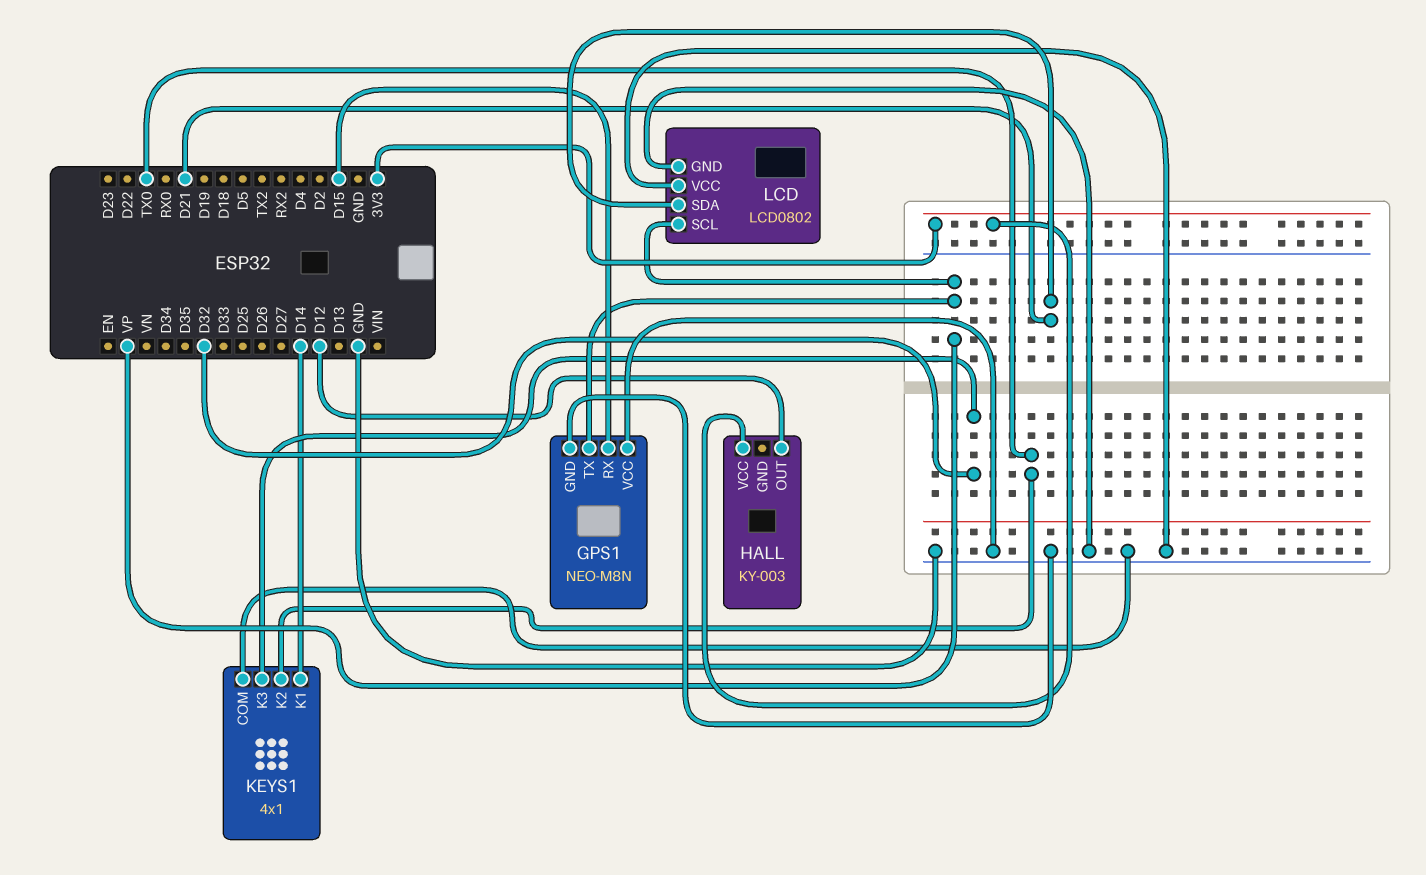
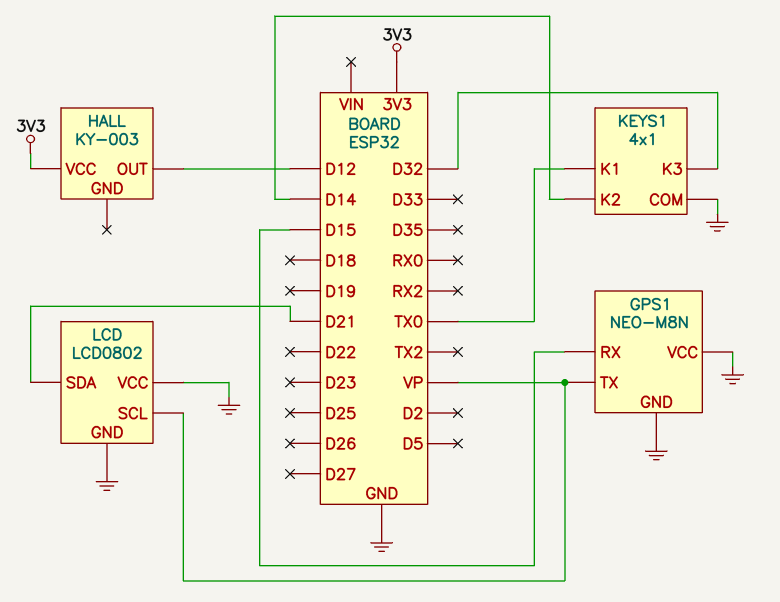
KEYS1 pin K1: D14 -> TX0
KEYS1 pin K2: TX0 -> D14

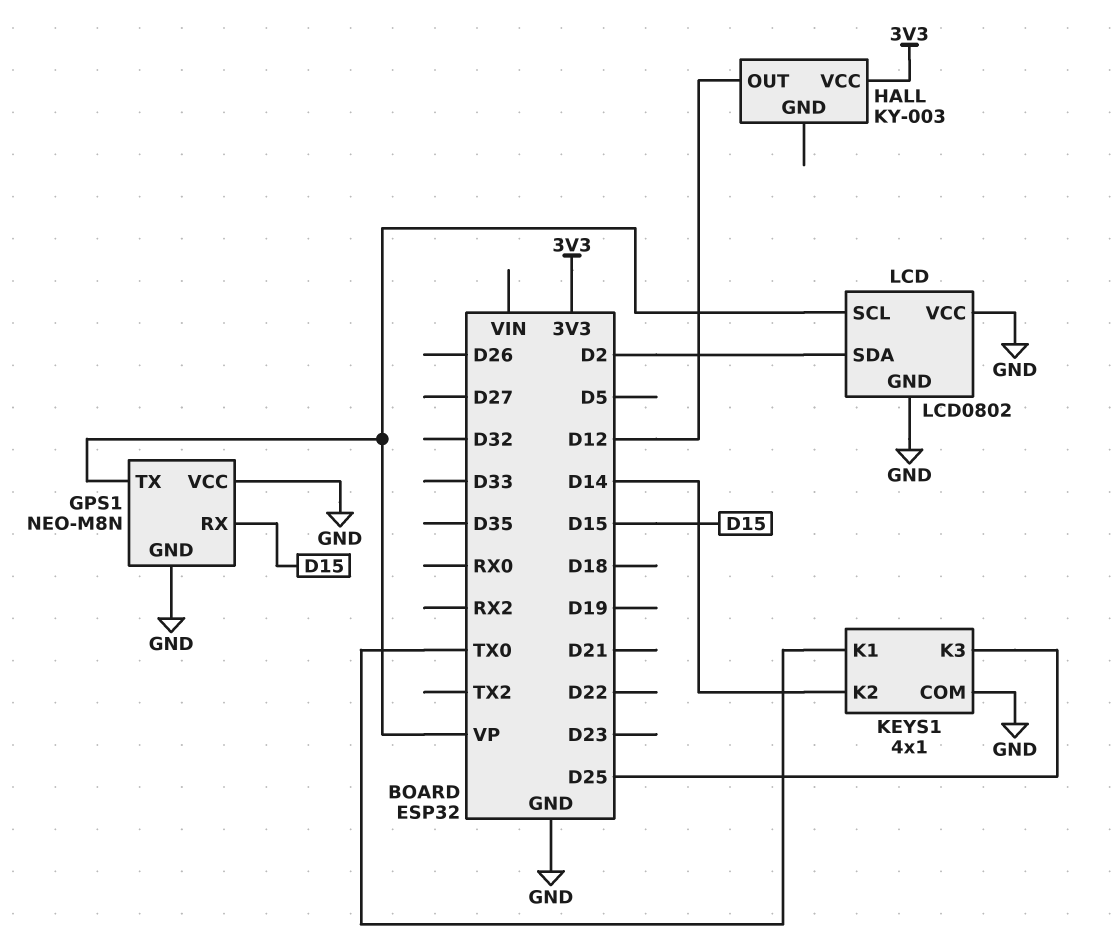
KEYS1 pin K3: D32 -> D25
LCD pin SDA: D21 -> D2

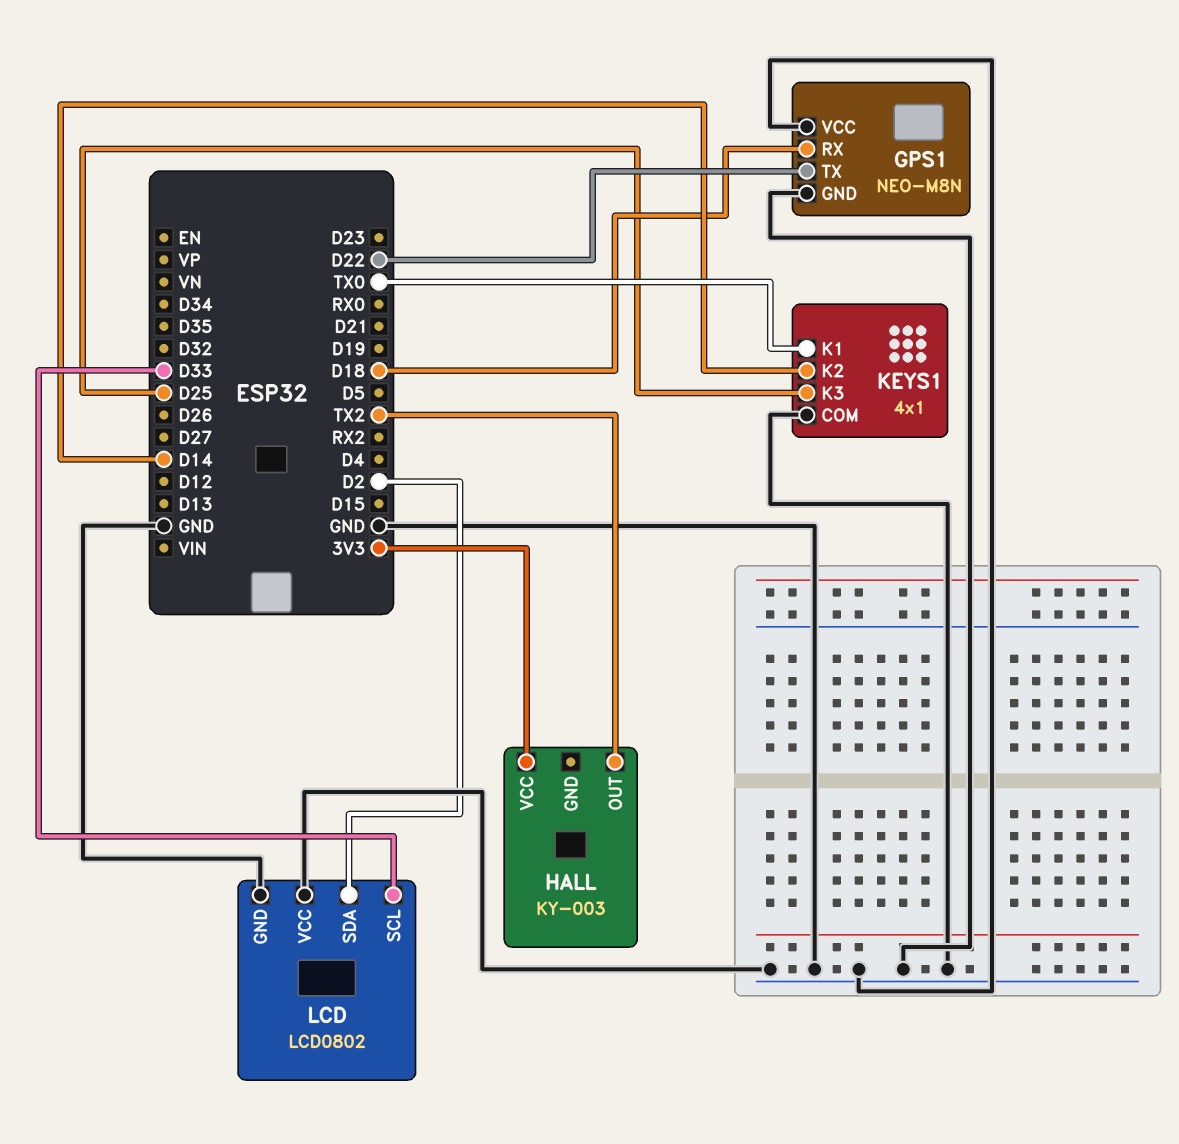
GPS1 pin RX: D15 -> D18
GPS1 pin TX: VP -> D22
HALL pin OUT: D12 -> TX2
LCD pin SCL: VP -> D33

